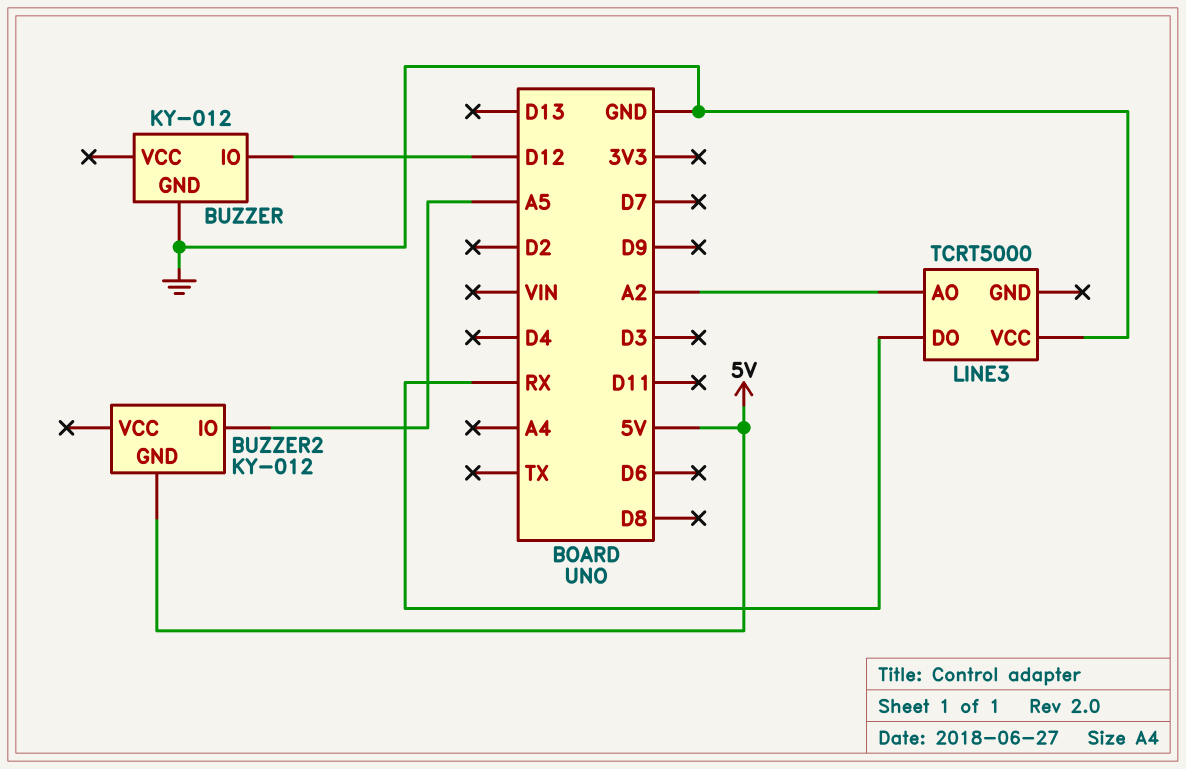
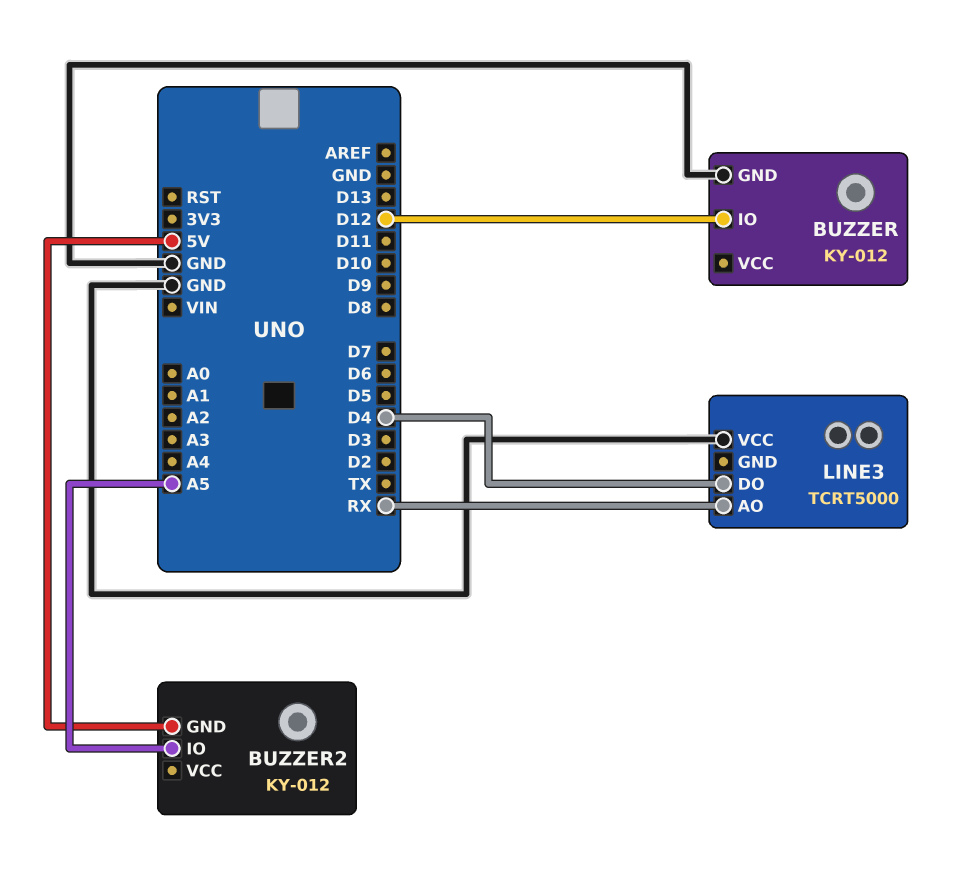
LINE3 pin AO: A2 -> RX
LINE3 pin DO: RX -> D4

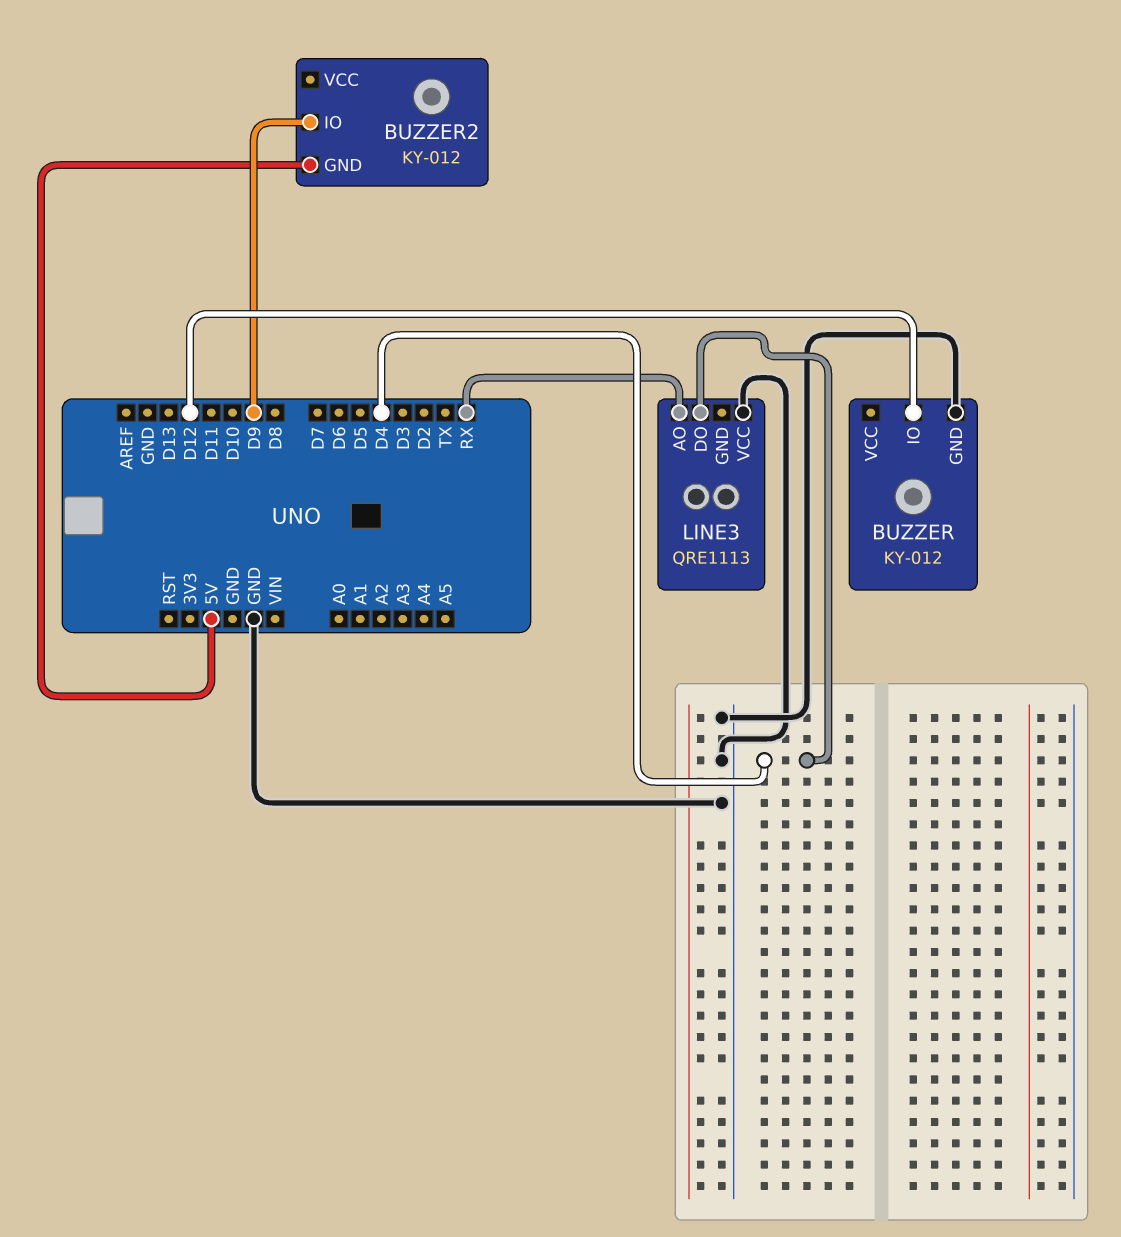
BUZZER2 pin IO: A5 -> D9
LINE3: TCRT5000 -> QRE1113

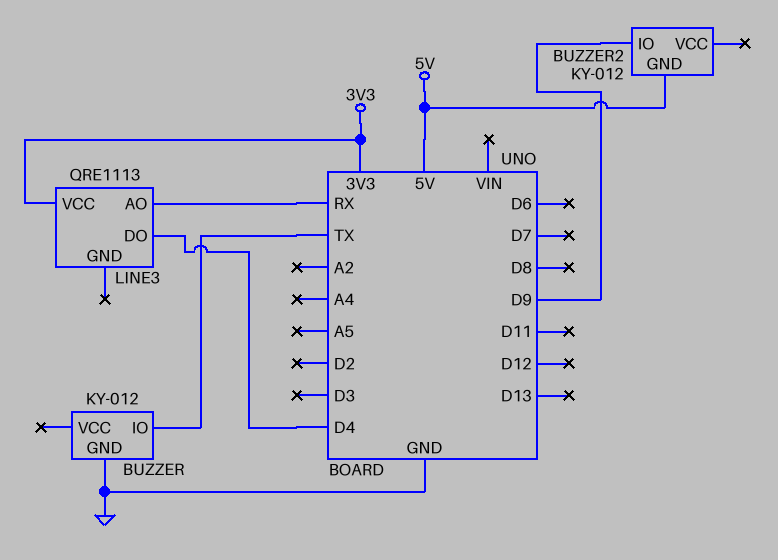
BUZZER pin IO: D12 -> TX
LINE3 pin VCC: GND -> 3V3

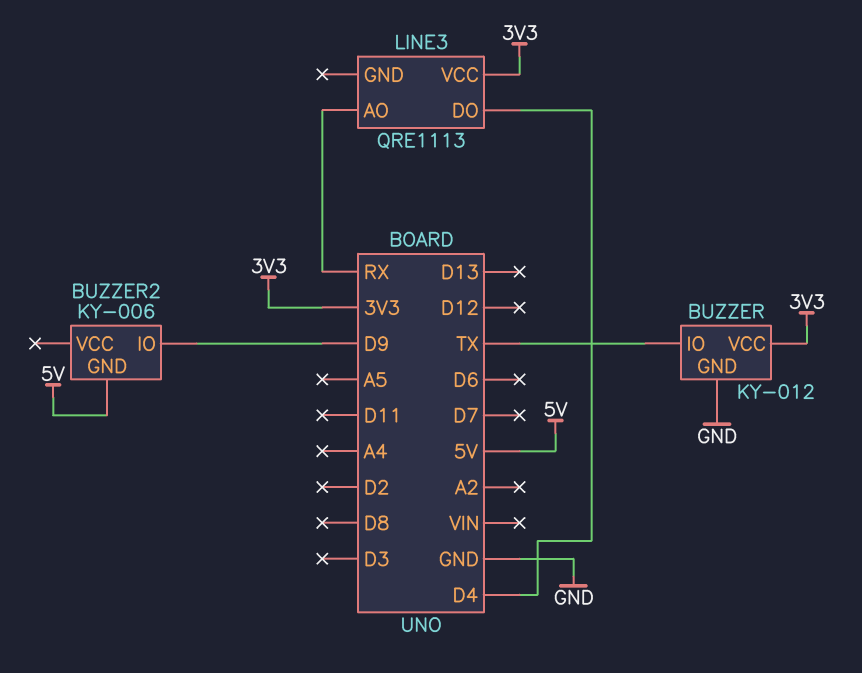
BUZZER pin VCC: none -> 3V3
BUZZER2: KY-012 -> KY-006

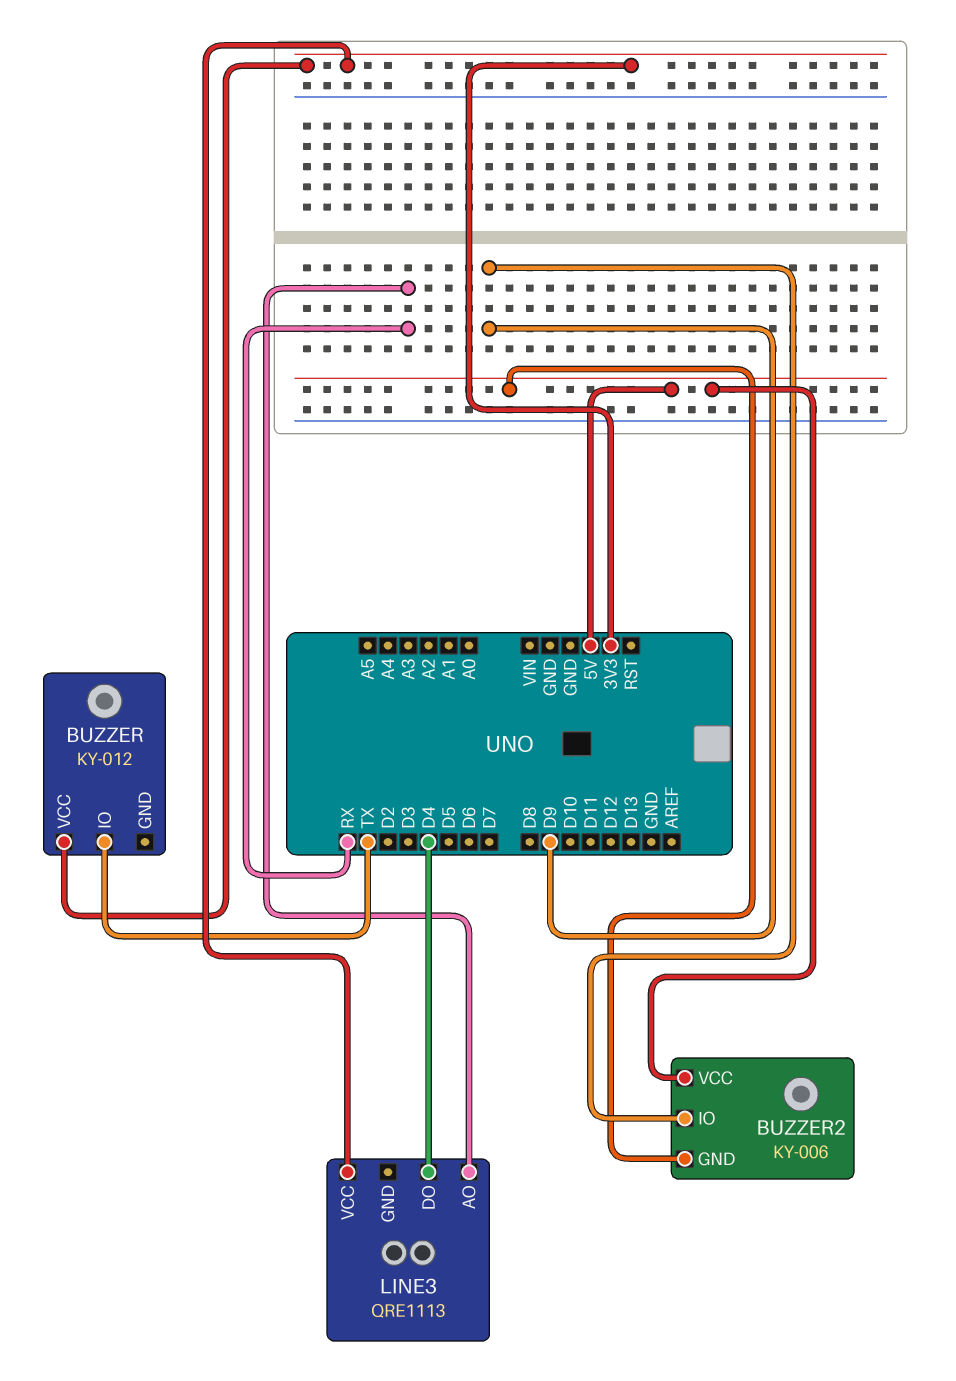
BUZZER pin GND: GND -> none
BUZZER2 pin VCC: none -> 5V

